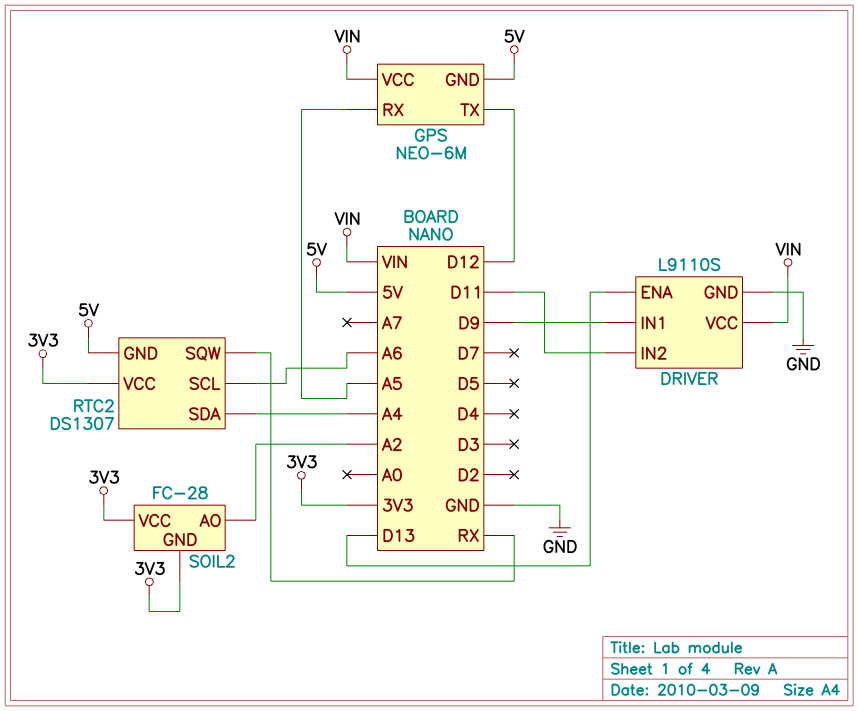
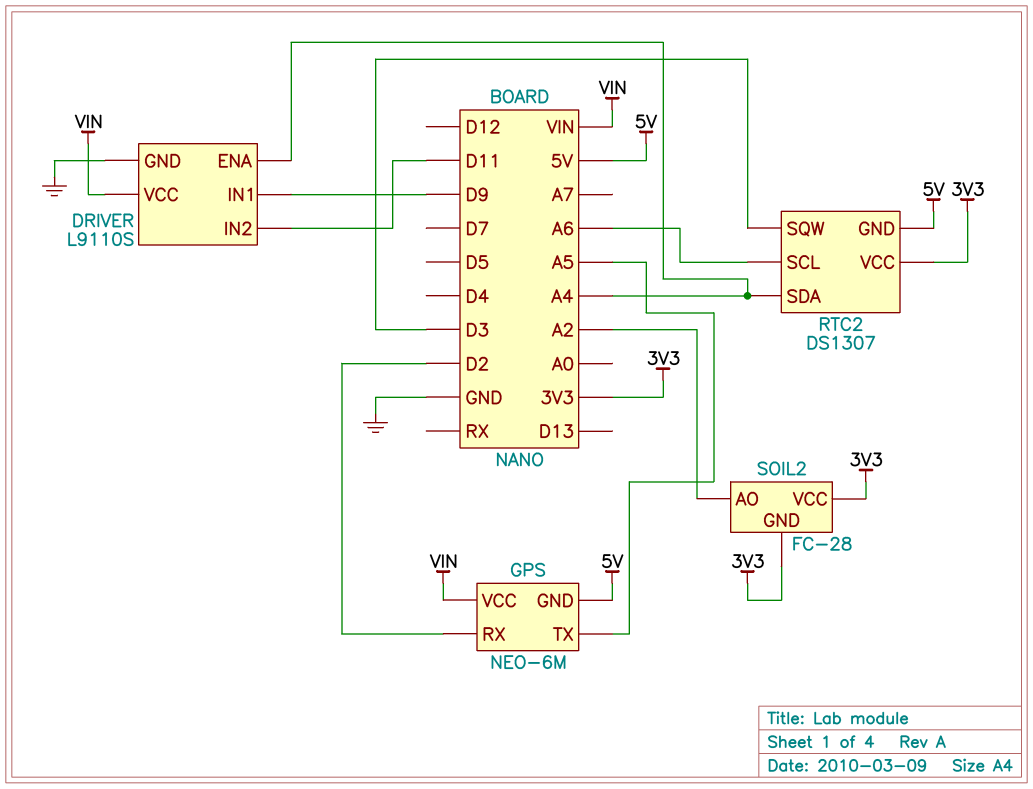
DRIVER pin ENA: D13 -> A4
GPS pin RX: A5 -> D2
GPS pin TX: D12 -> A5
RTC2 pin SQW: RX -> D3

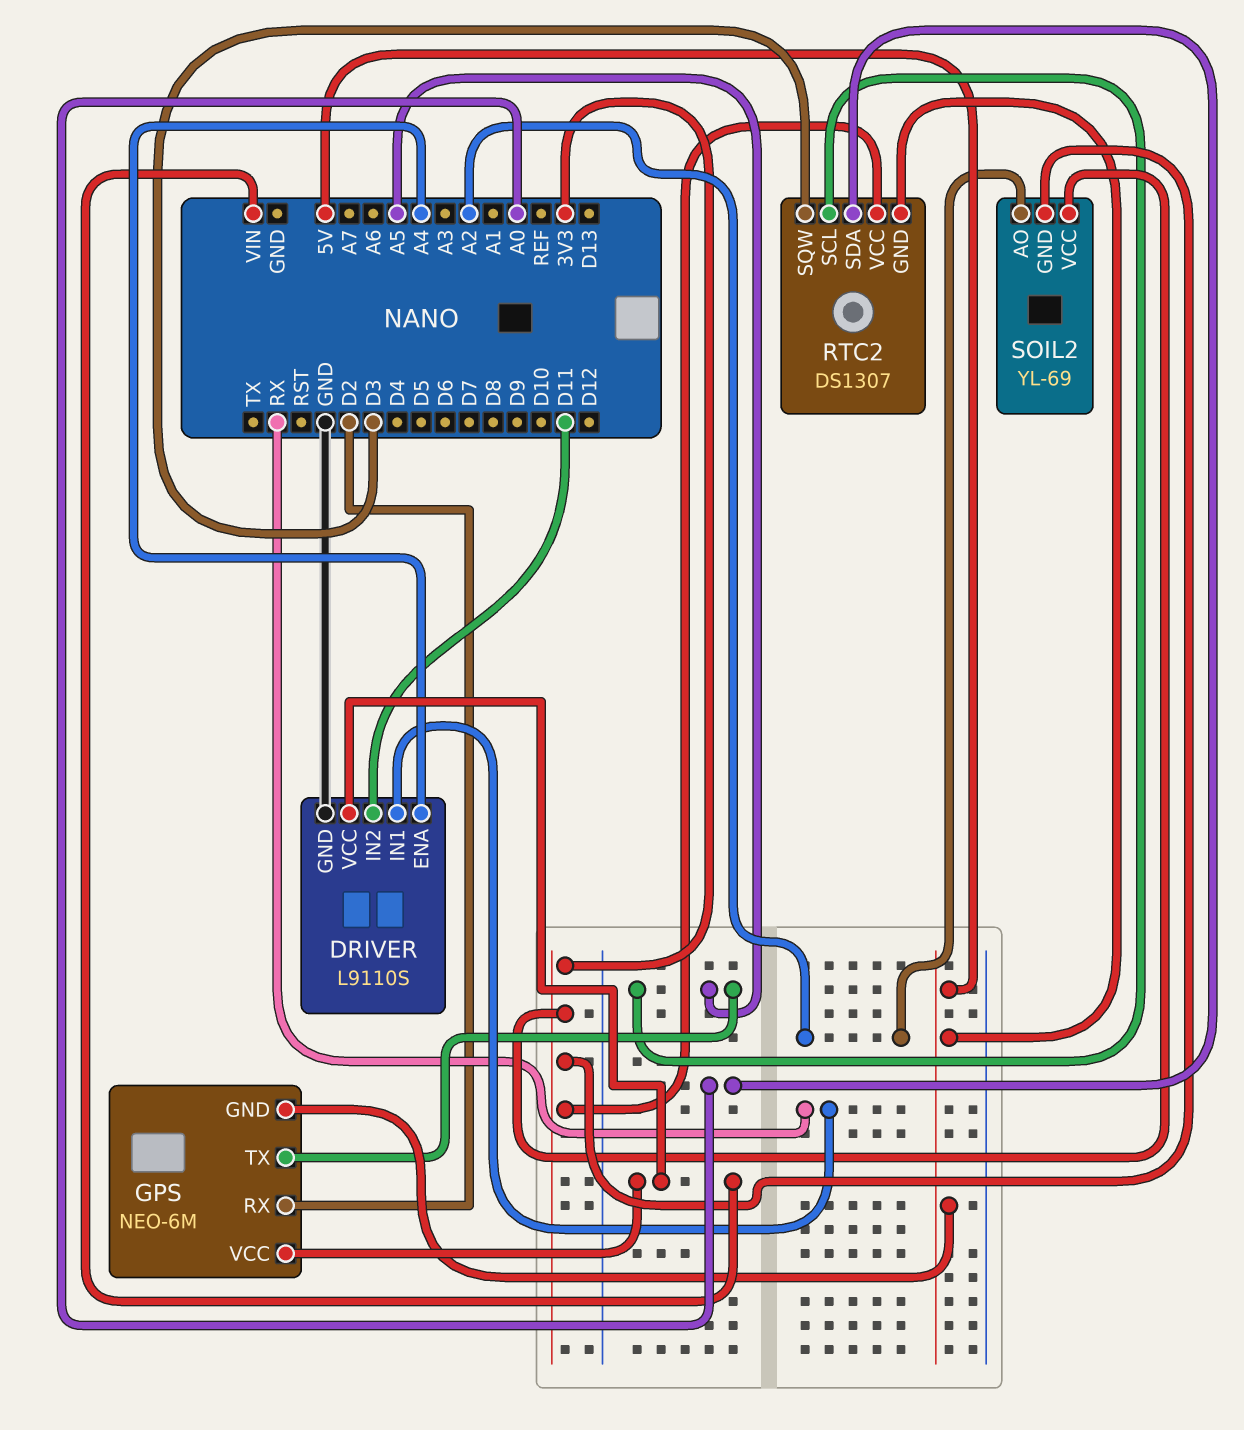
DRIVER pin IN1: D9 -> RX
RTC2 pin SCL: A6 -> A5
RTC2 pin SDA: A4 -> A0
SOIL2: FC-28 -> YL-69

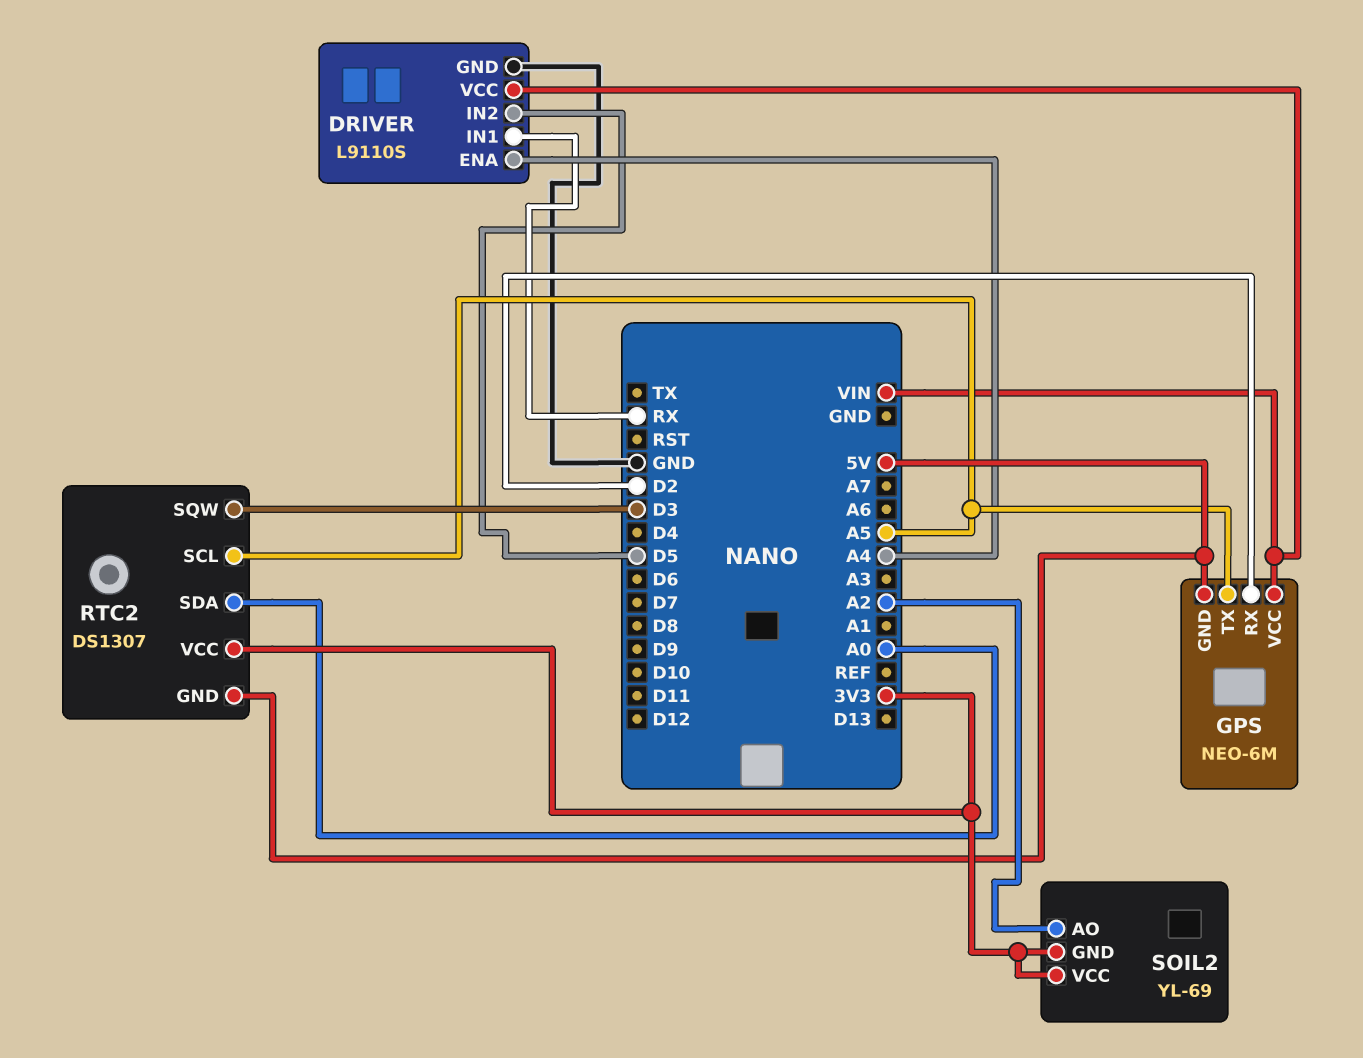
DRIVER pin IN2: D11 -> D5

